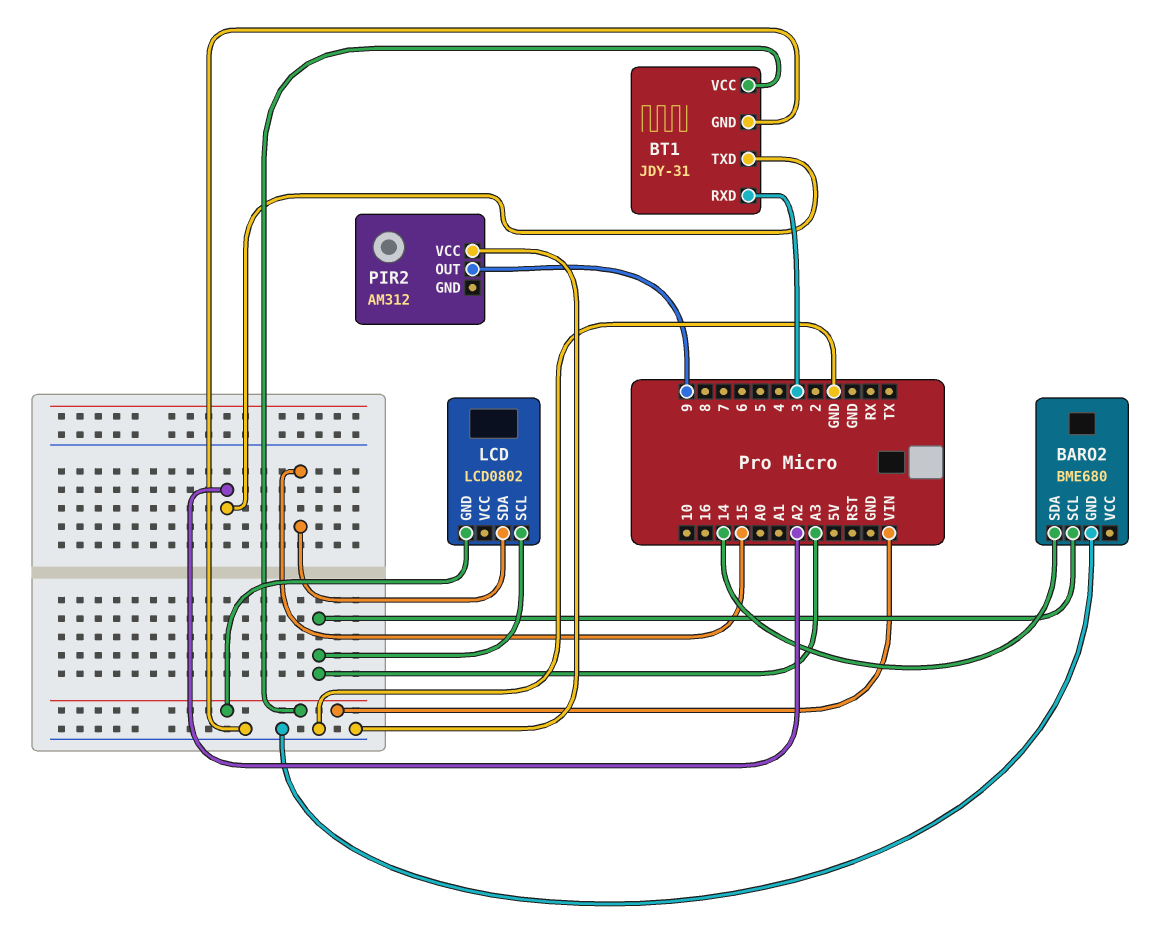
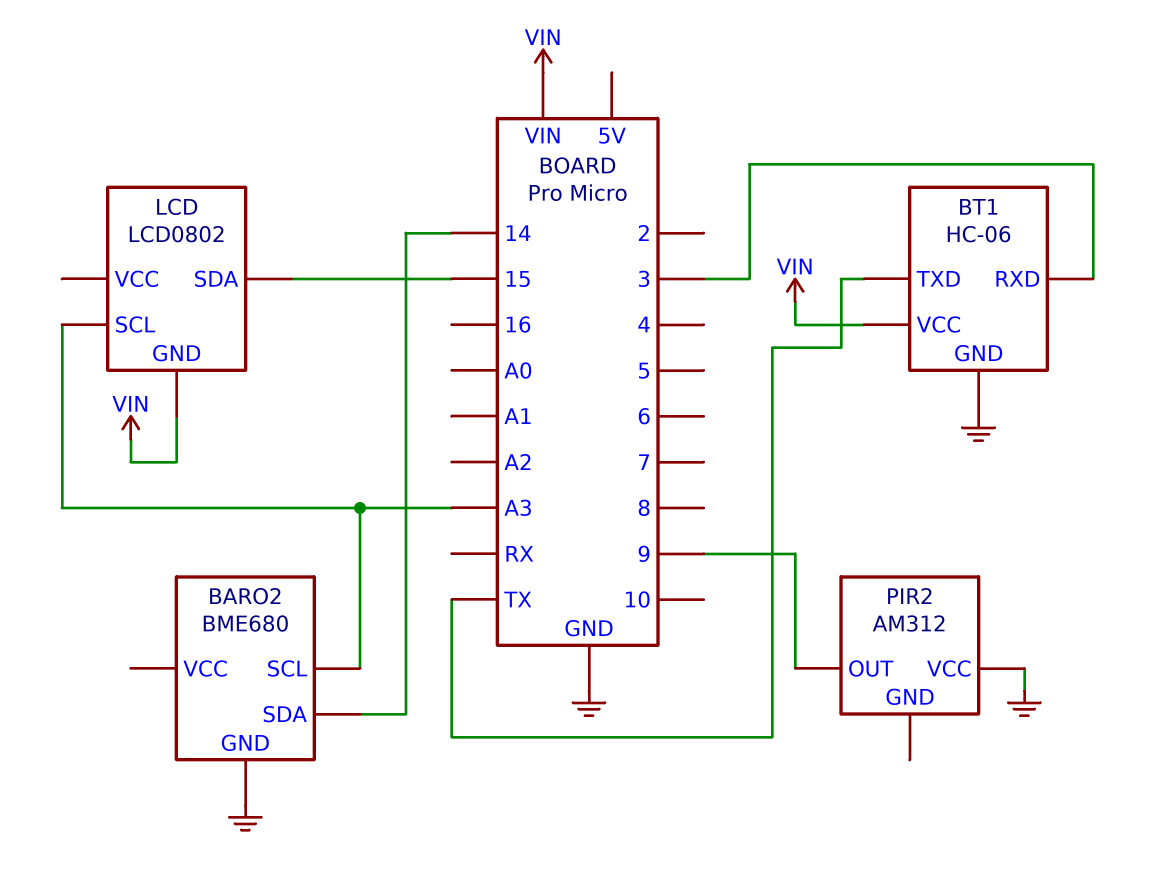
BT1: JDY-31 -> HC-06
BT1 pin TXD: A2 -> TX

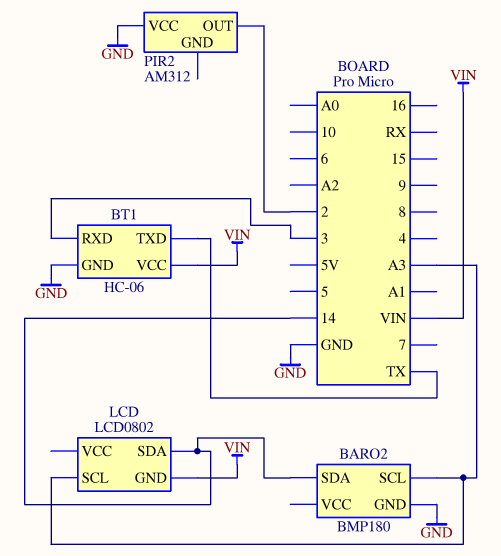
BARO2: BME680 -> BMP180
LCD pin SDA: 15 -> 14
PIR2 pin OUT: 9 -> 2

